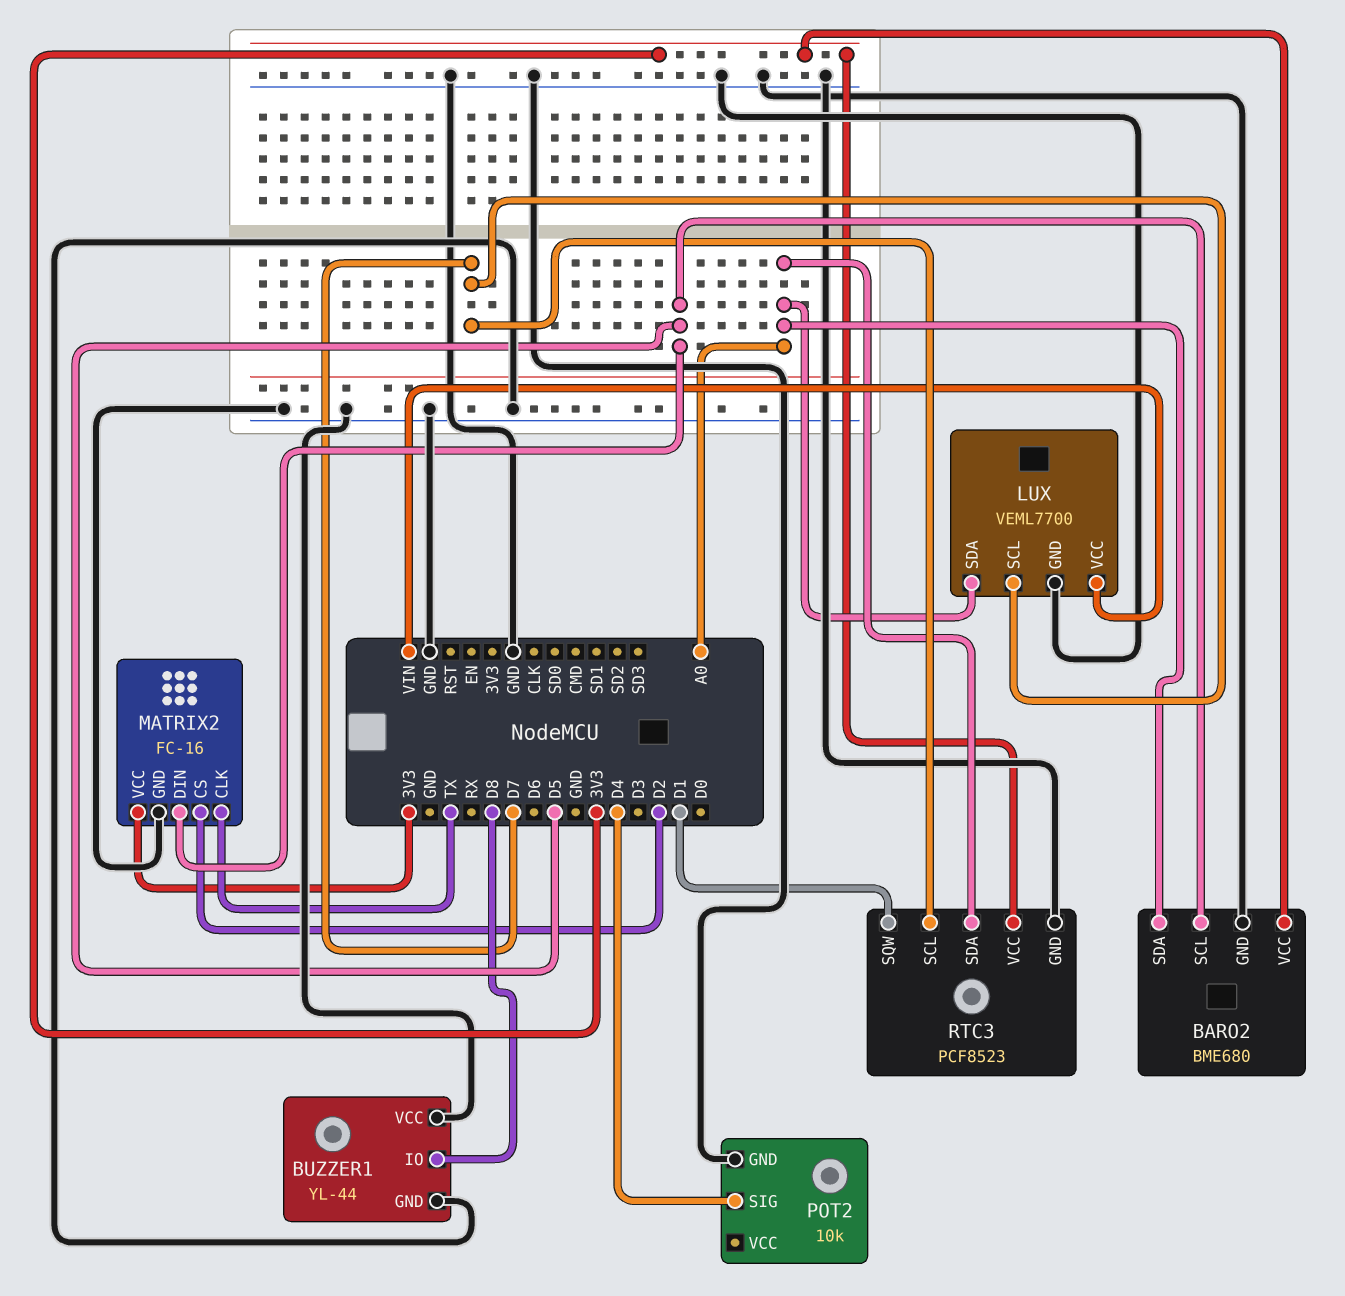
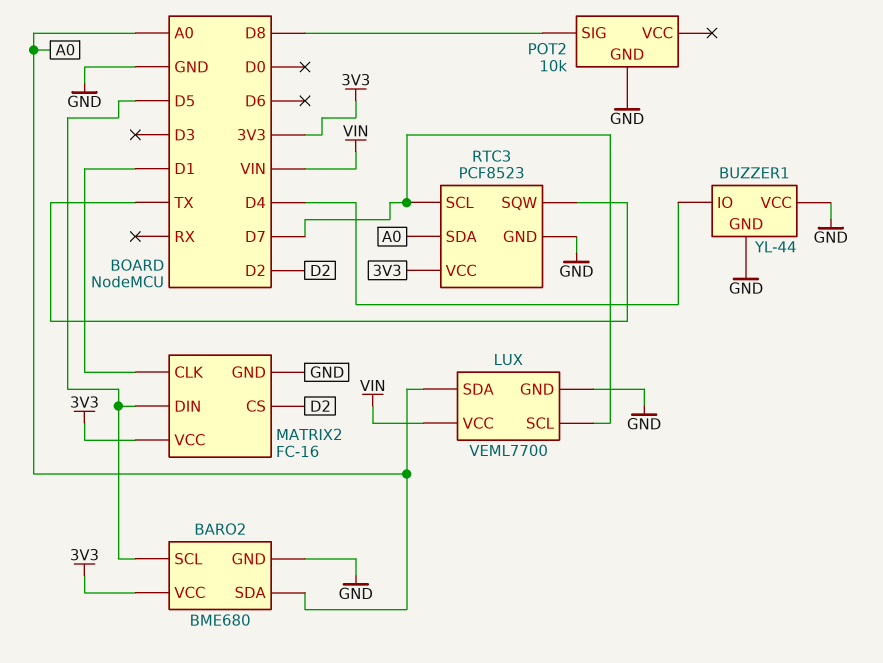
BUZZER1 pin IO: D8 -> D4
MATRIX2 pin CLK: TX -> D1
POT2 pin SIG: D4 -> D8
RTC3 pin SQW: D1 -> TX

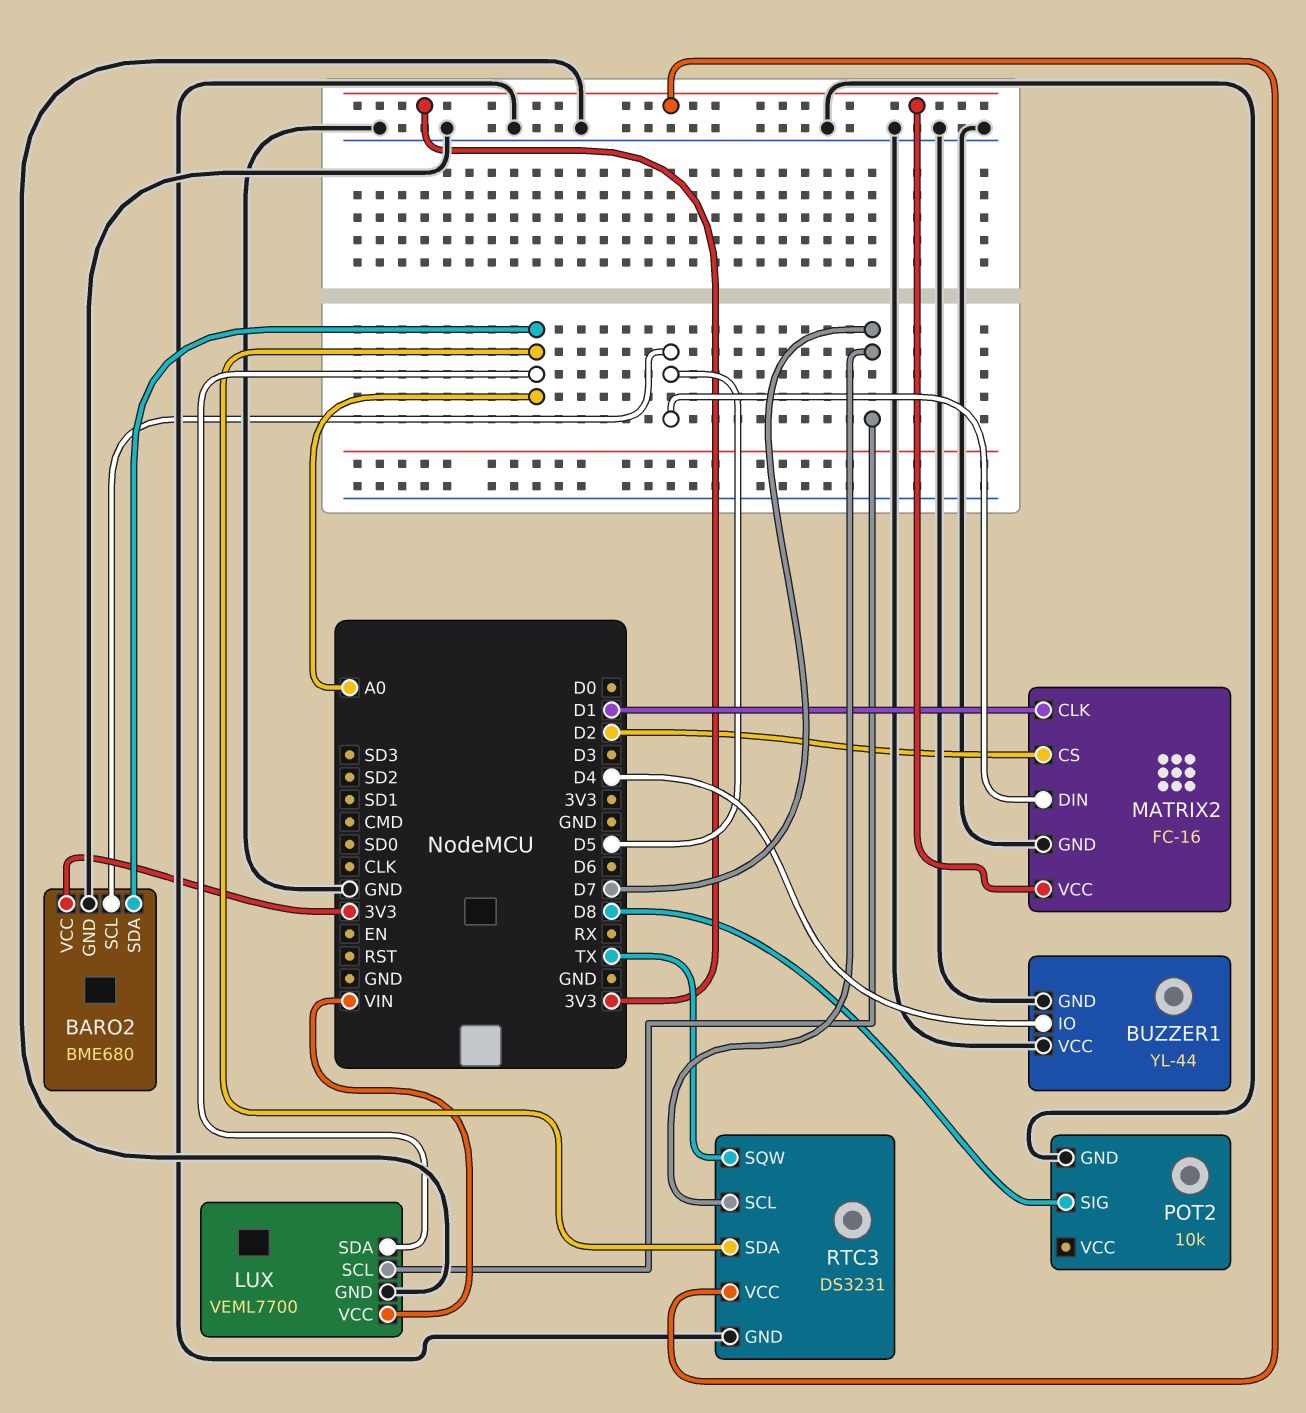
RTC3: PCF8523 -> DS3231

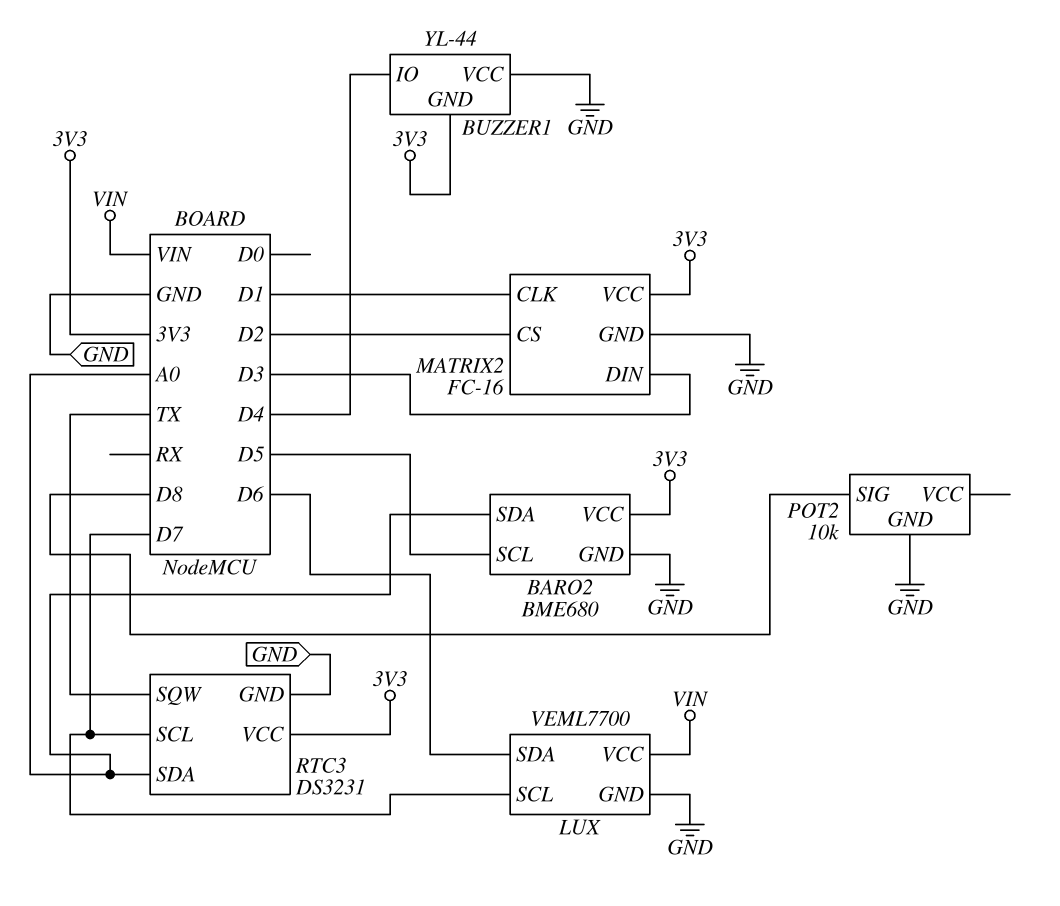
BUZZER1 pin GND: GND -> 3V3
LUX pin SDA: A0 -> D6
MATRIX2 pin DIN: D5 -> D3

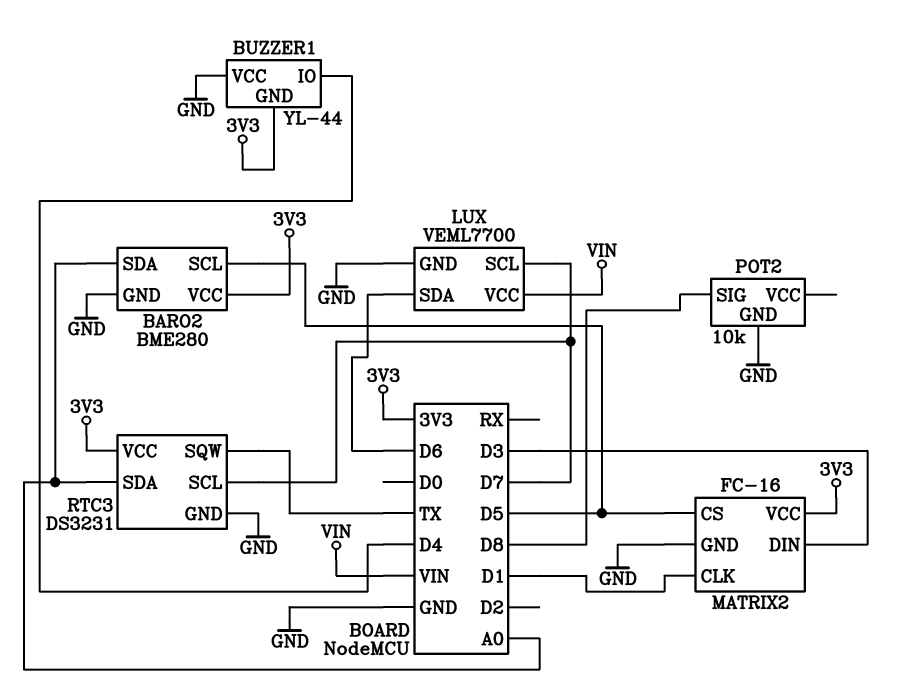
BARO2: BME680 -> BME280
MATRIX2 pin CS: D2 -> D5

